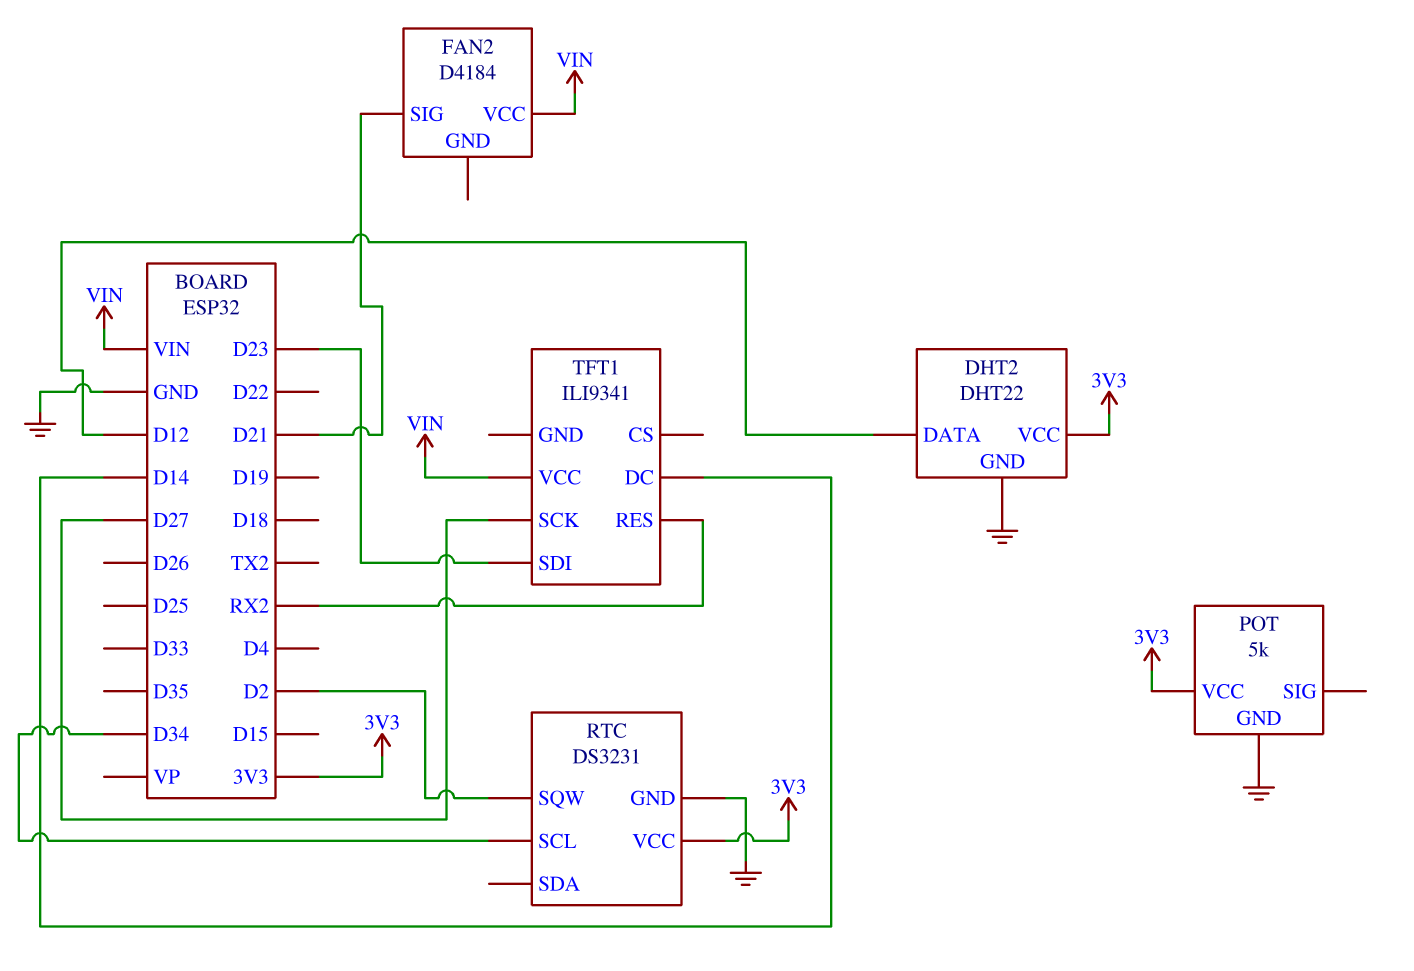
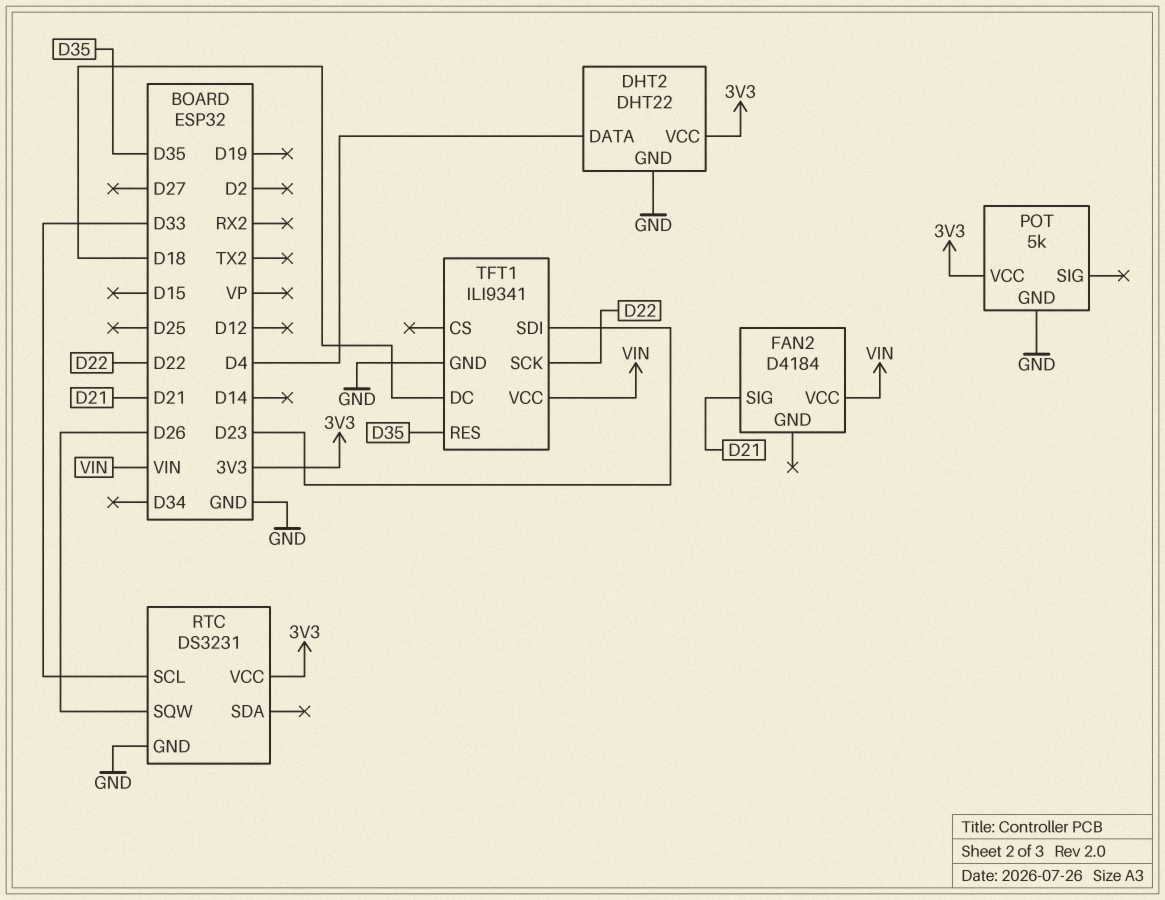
DHT2 pin DATA: D12 -> D4
RTC pin SCL: D34 -> D33
RTC pin SQW: D2 -> D26
TFT1 pin DC: D14 -> D18
TFT1 pin GND: none -> GND
TFT1 pin RES: RX2 -> D35
TFT1 pin SCK: D27 -> D22

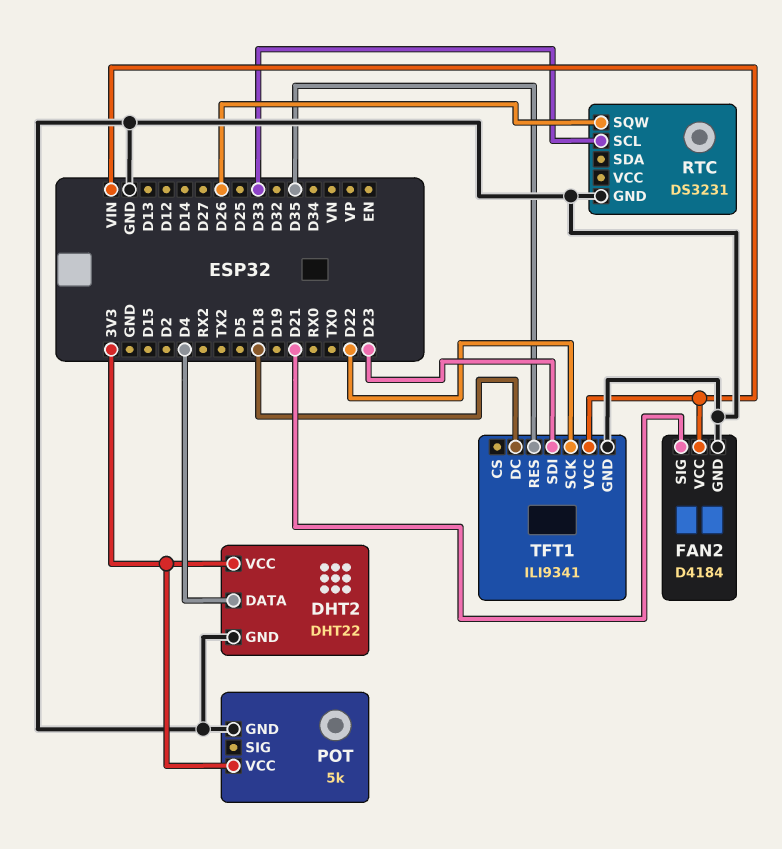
FAN2 pin GND: none -> GND
RTC pin VCC: 3V3 -> none

